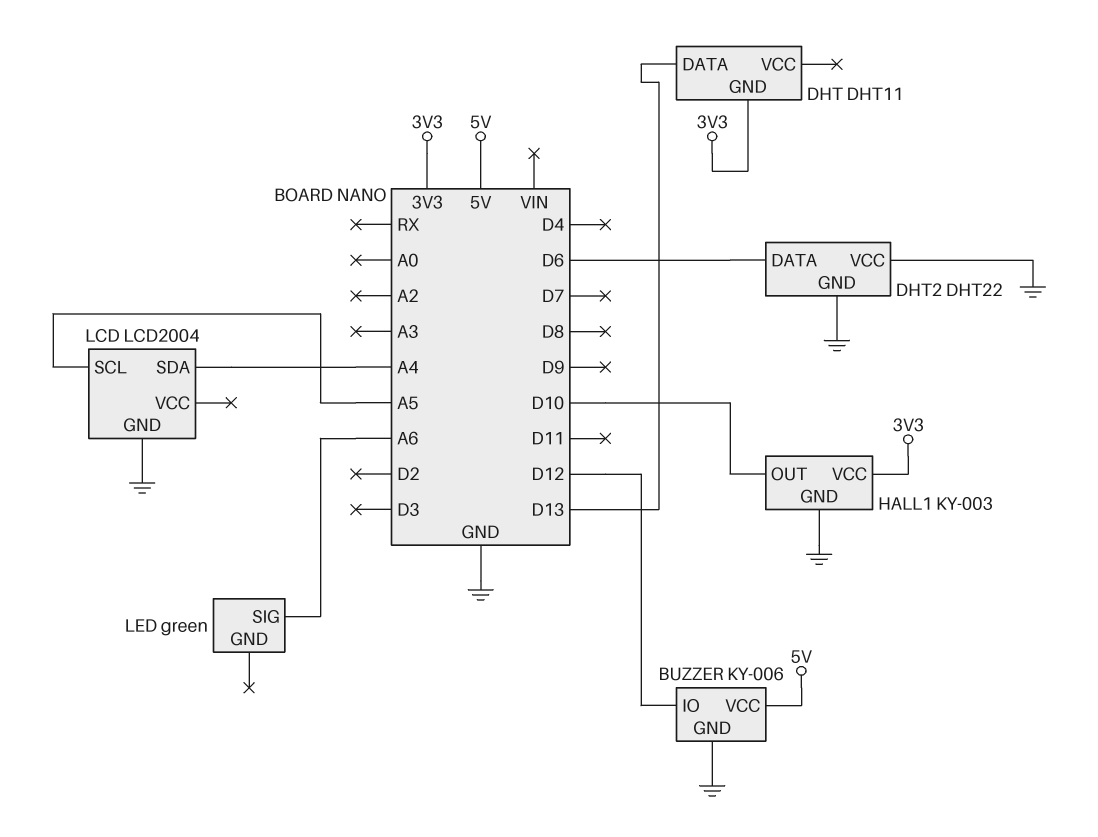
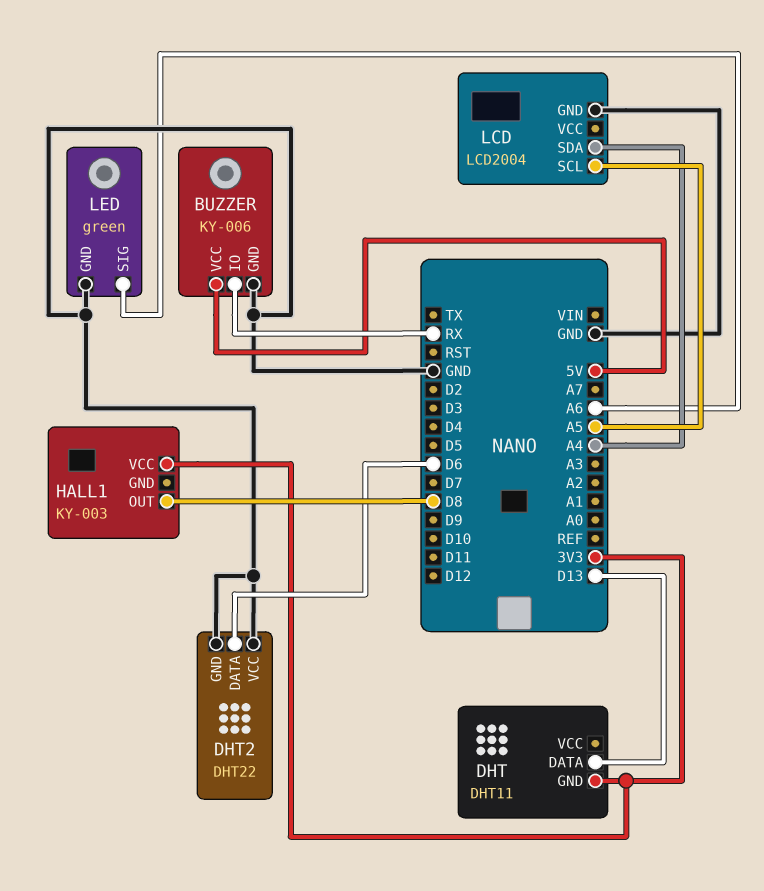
BUZZER pin IO: D12 -> RX
HALL1 pin GND: GND -> none
HALL1 pin OUT: D10 -> D8
LED pin GND: none -> GND

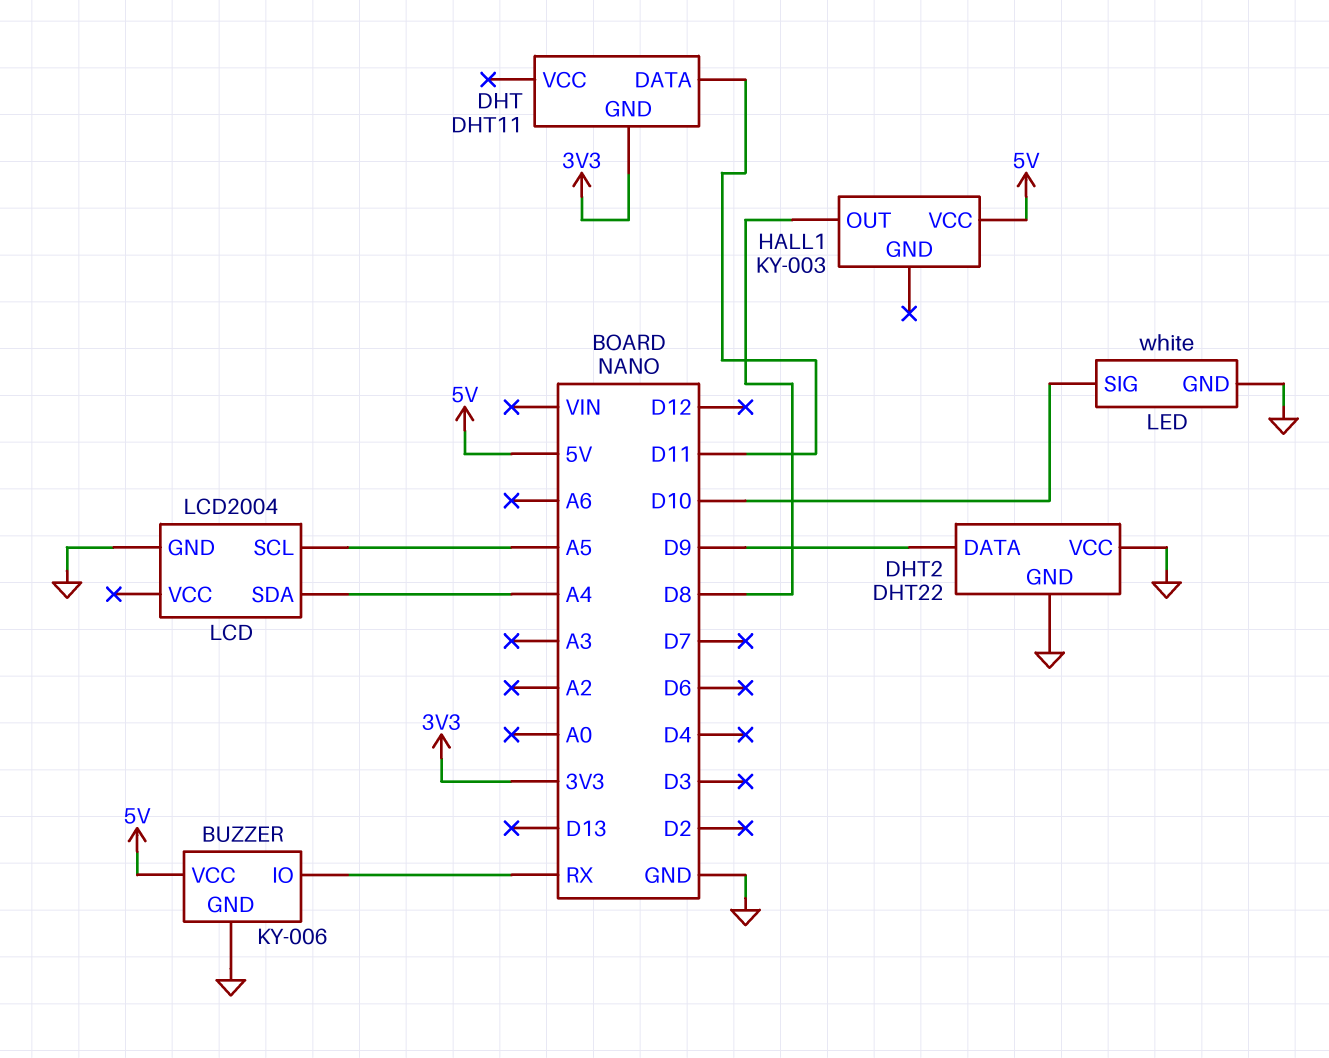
DHT pin DATA: D13 -> D11
DHT2 pin DATA: D6 -> D9
HALL1 pin VCC: 3V3 -> 5V
LED: green -> white
LED pin SIG: A6 -> D10

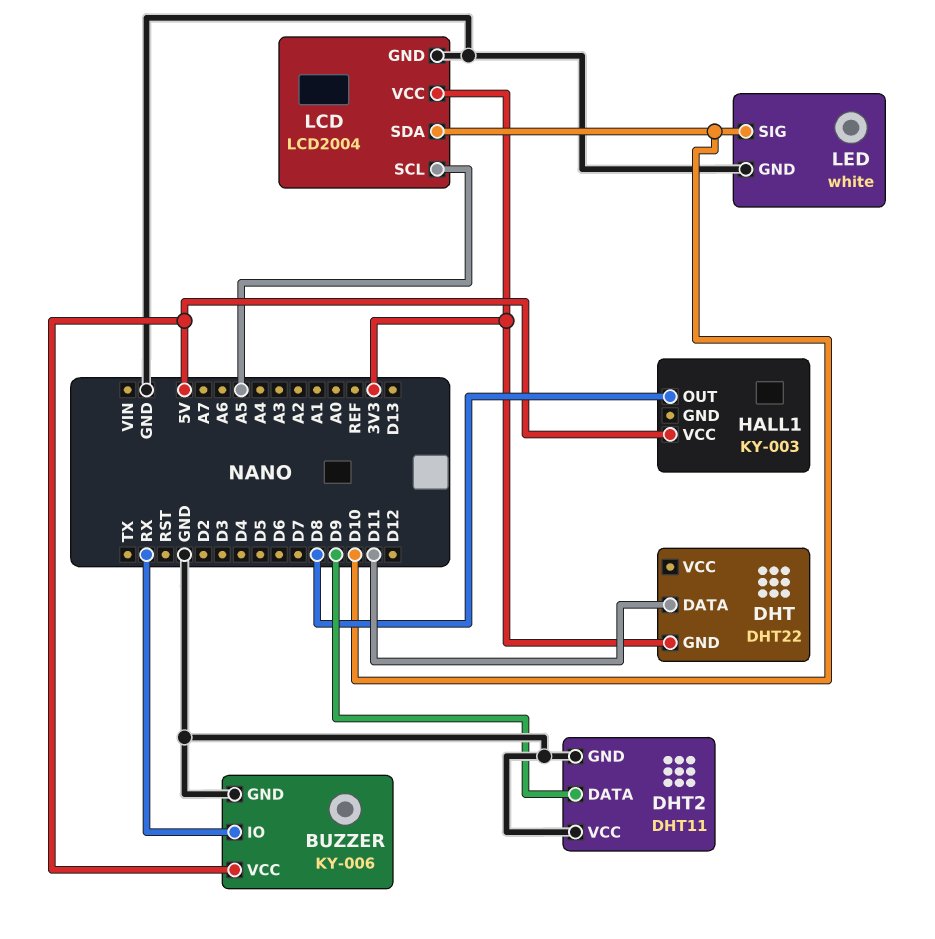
DHT: DHT11 -> DHT22
DHT2: DHT22 -> DHT11
LCD pin SDA: A4 -> D10
LCD pin VCC: none -> 3V3

